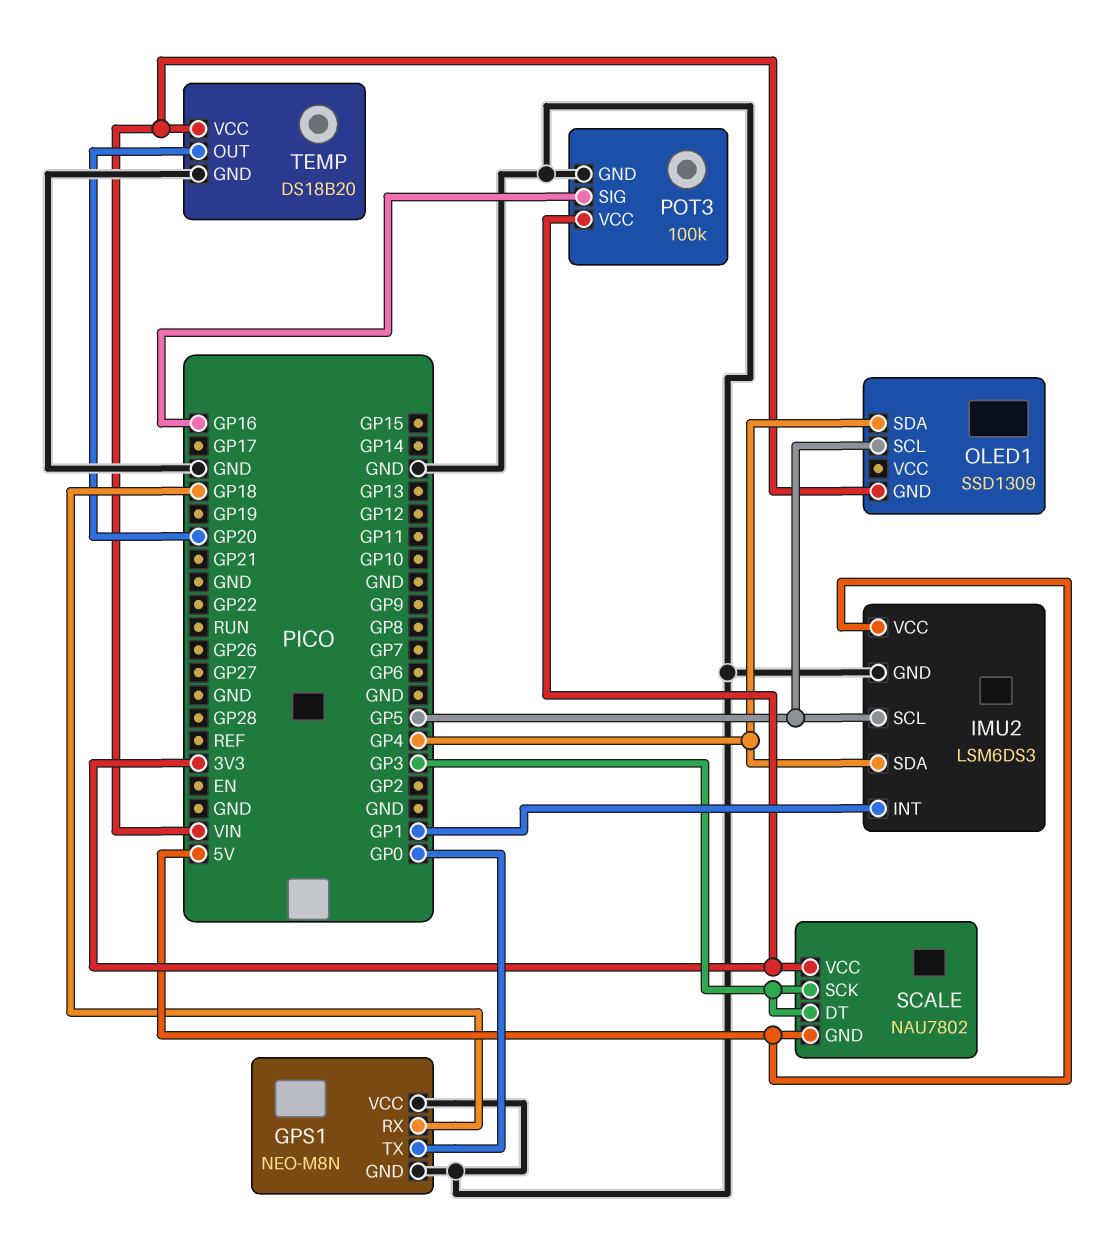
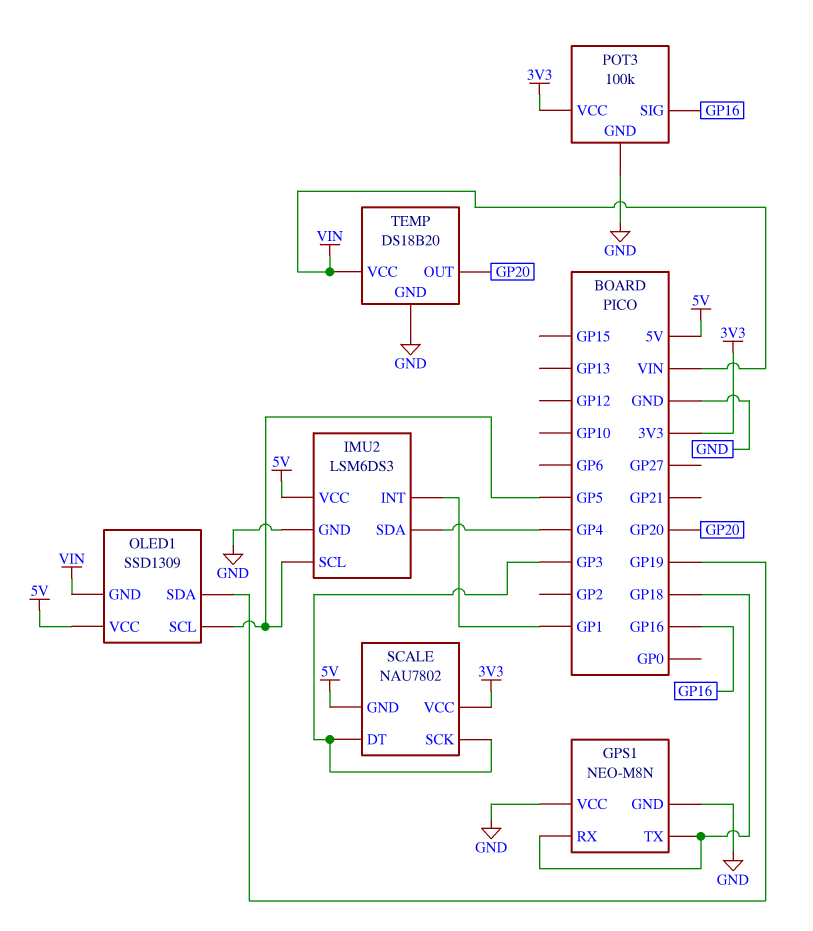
GPS1 pin TX: GP0 -> GP18
OLED1 pin SDA: GP4 -> GP19
OLED1 pin VCC: none -> 5V

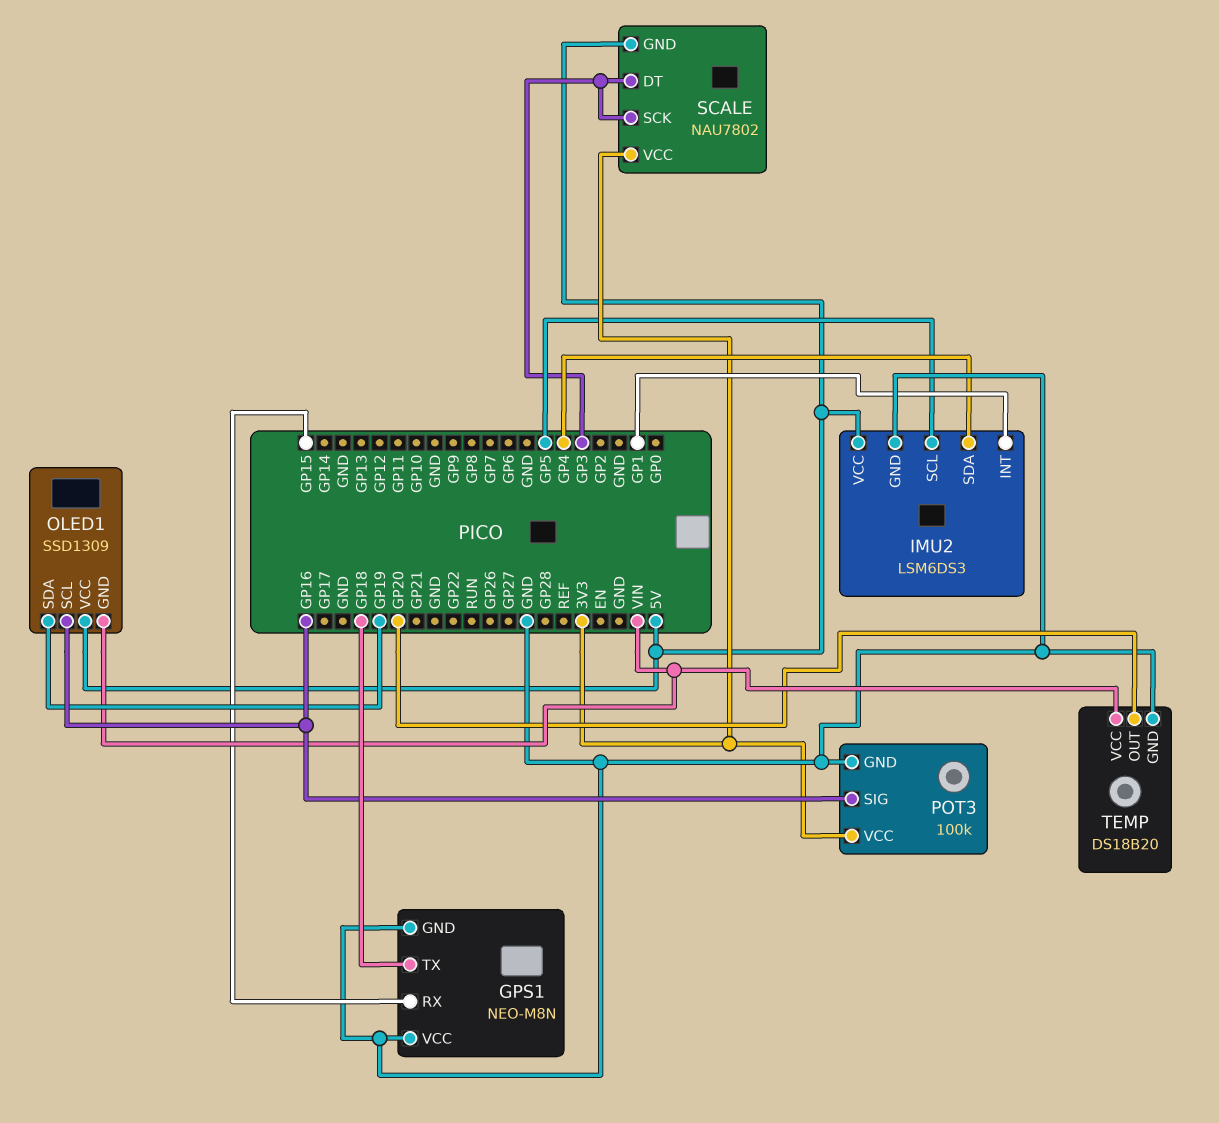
GPS1 pin RX: GP18 -> GP15
OLED1 pin SCL: GP5 -> GP16

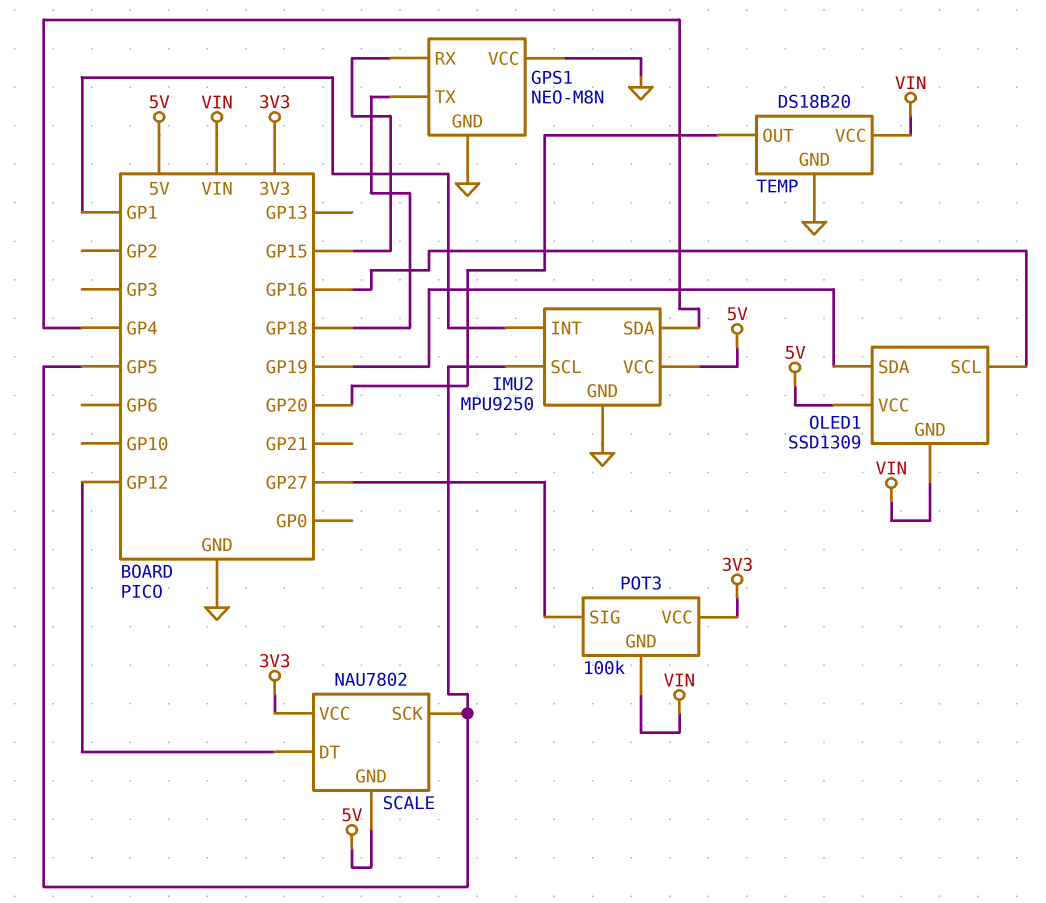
IMU2: LSM6DS3 -> MPU9250
POT3 pin GND: GND -> VIN
POT3 pin SIG: GP16 -> GP27
SCALE pin DT: GP3 -> GP12
SCALE pin SCK: GP3 -> GP5

